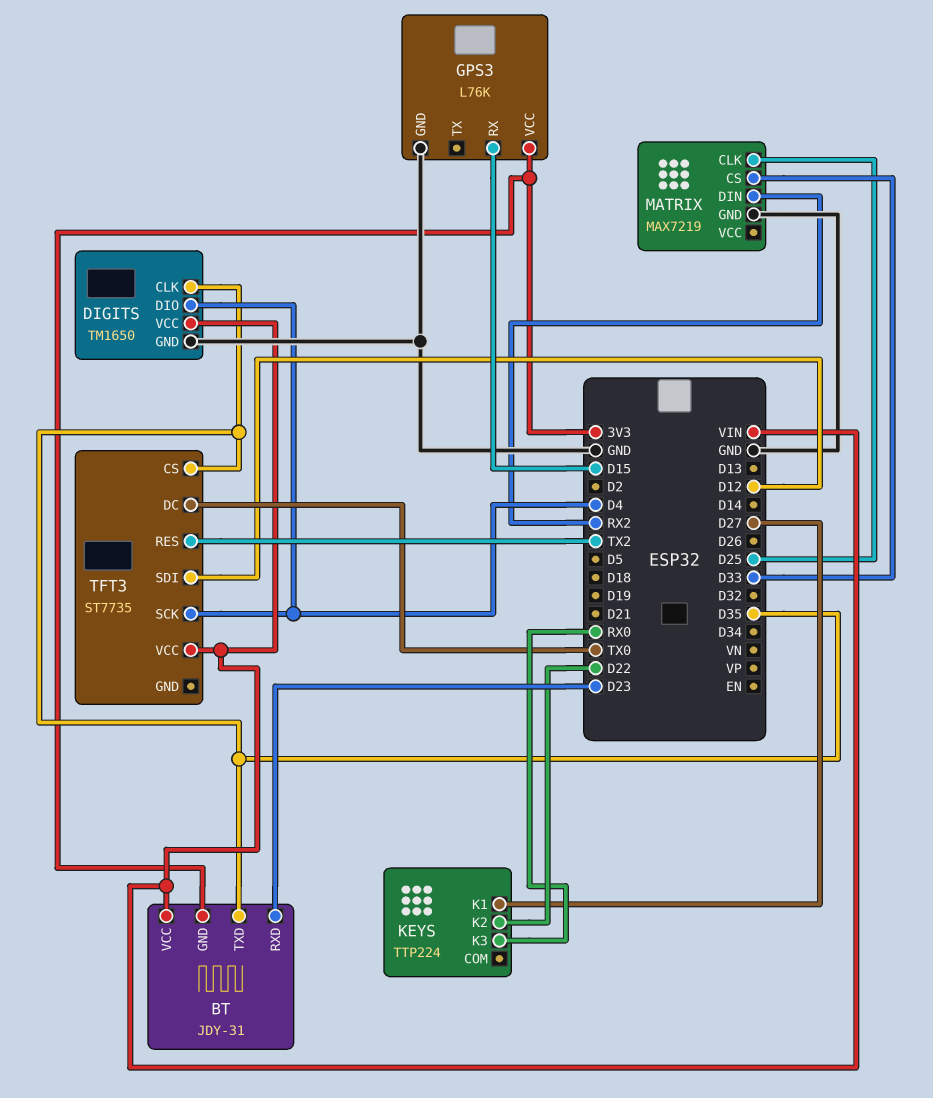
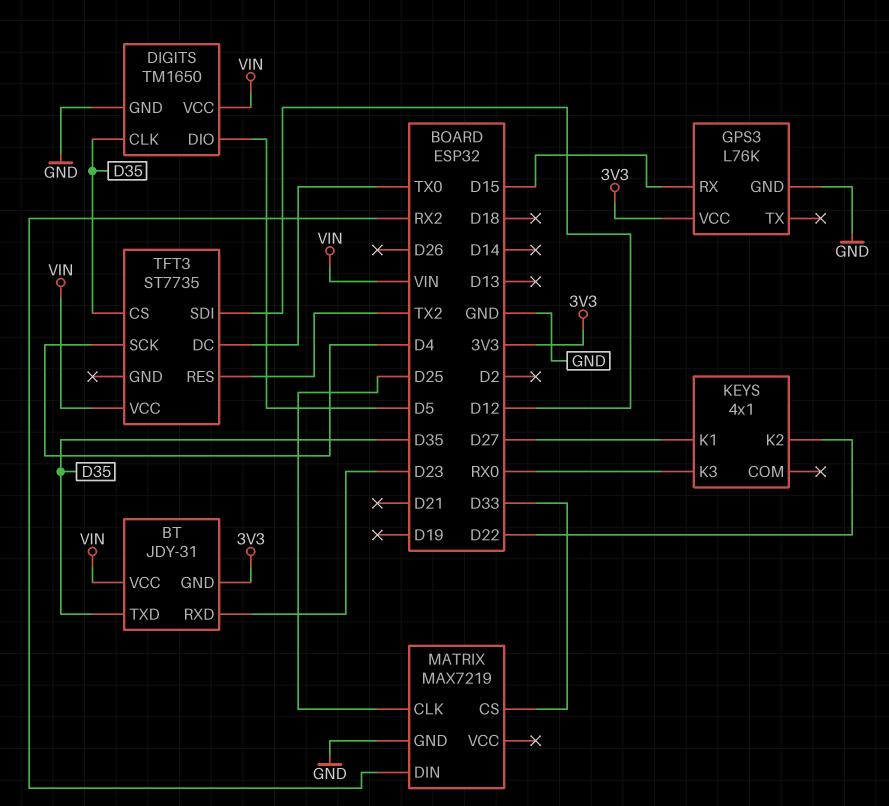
DIGITS pin DIO: D4 -> D5
KEYS: TTP224 -> 4x1

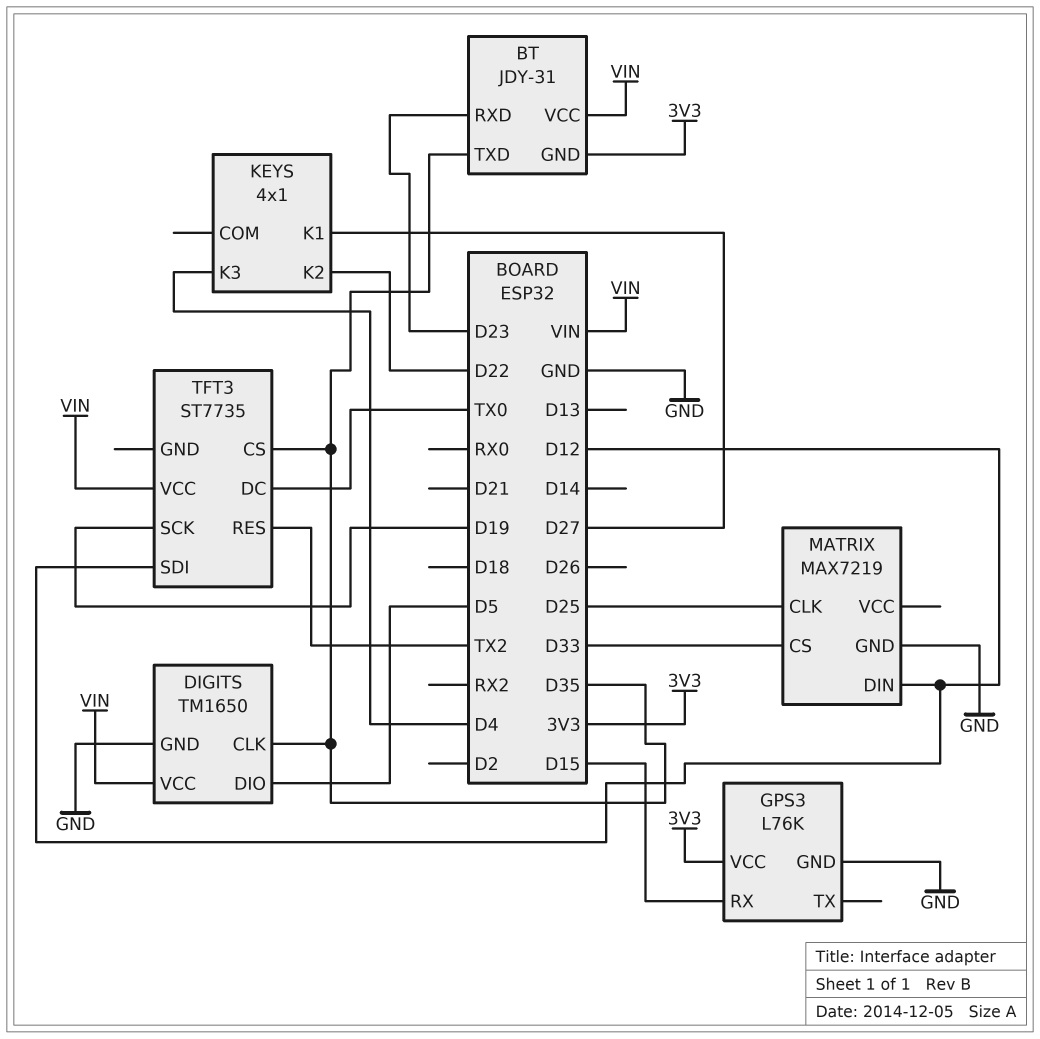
KEYS pin K3: RX0 -> D4
MATRIX pin DIN: RX2 -> D12
TFT3 pin SCK: D4 -> D19

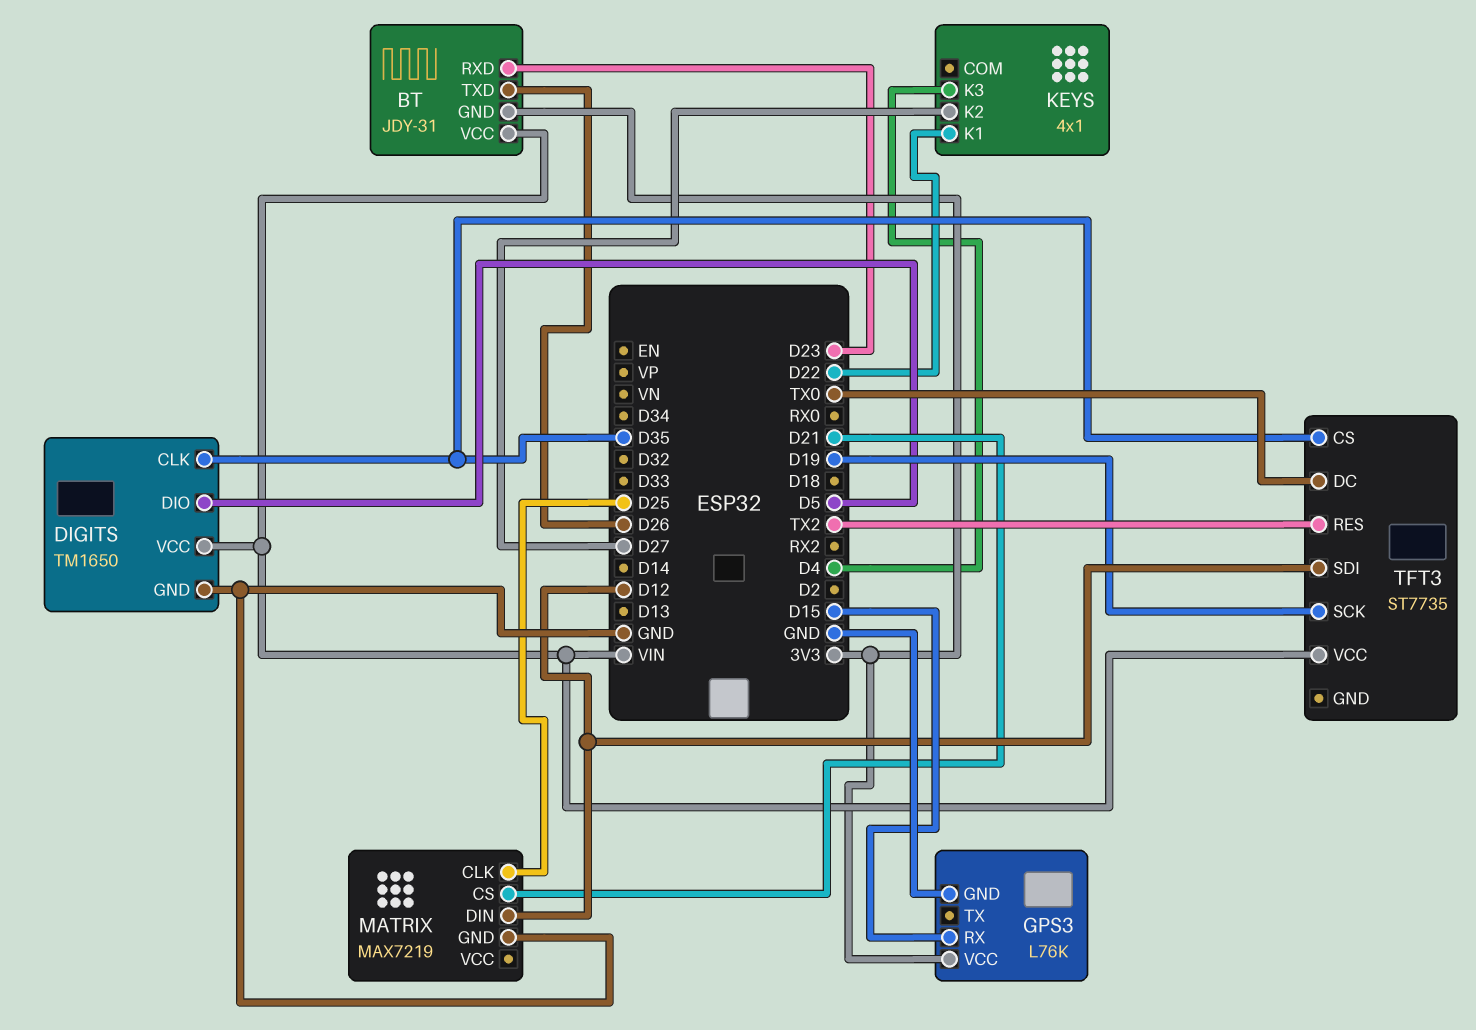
BT pin TXD: D35 -> D26
KEYS pin K1: D27 -> D22
KEYS pin K2: D22 -> D27
MATRIX pin CS: D33 -> D21

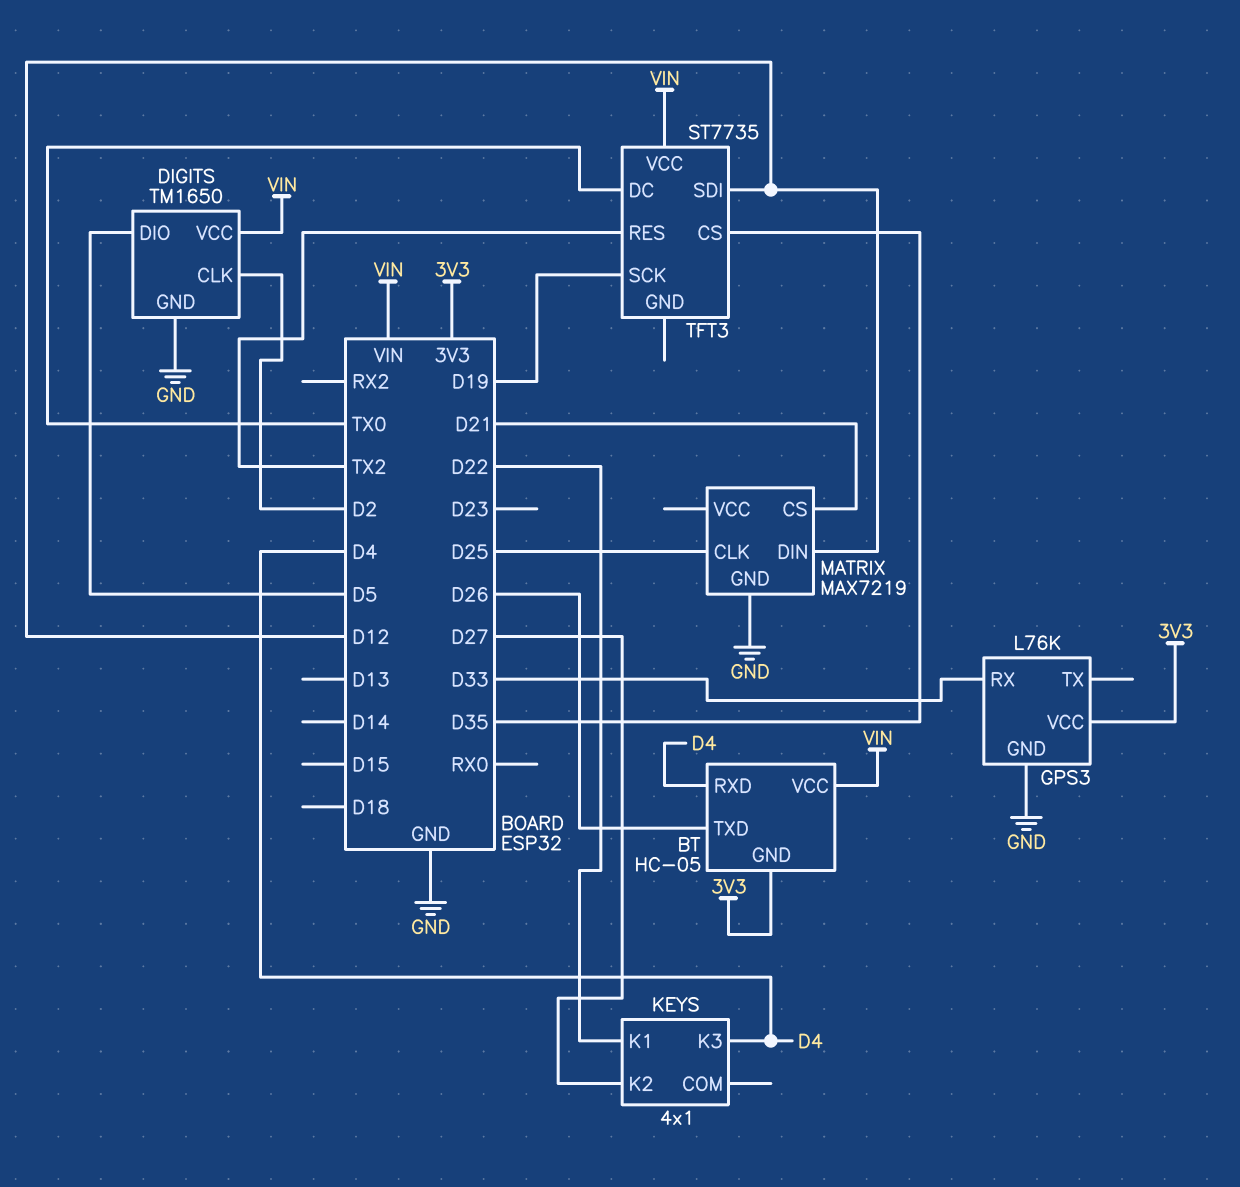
BT: JDY-31 -> HC-05
BT pin RXD: D23 -> D4
DIGITS pin CLK: D35 -> D2
GPS3 pin RX: D15 -> D33

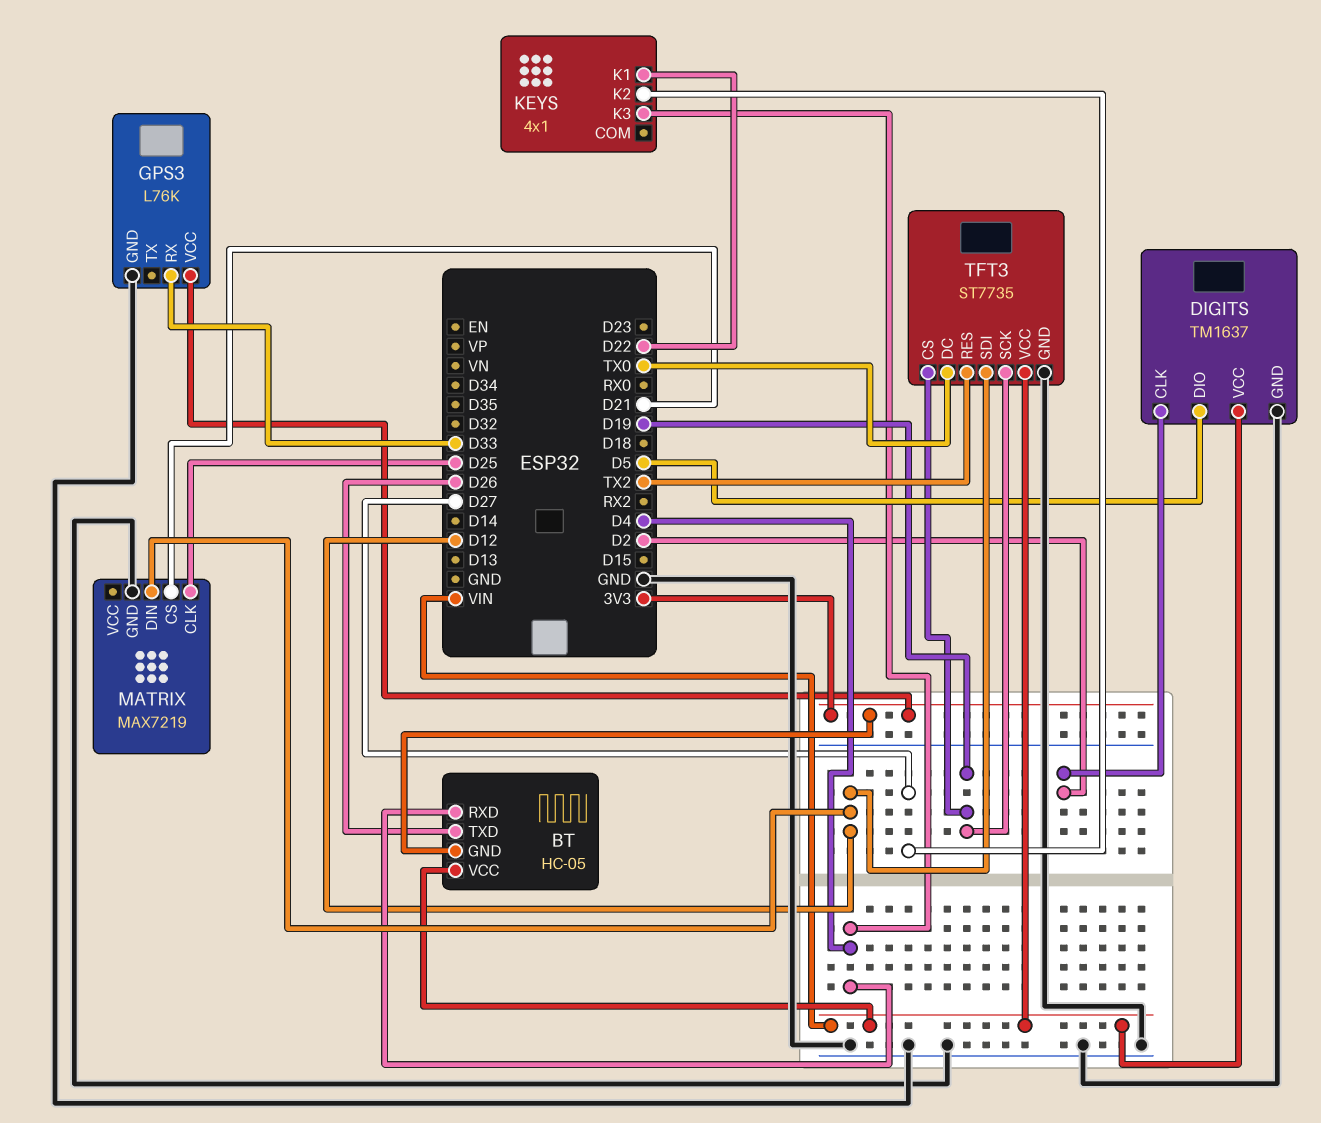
DIGITS: TM1650 -> TM1637
TFT3 pin CS: D35 -> D19
TFT3 pin GND: none -> GND

